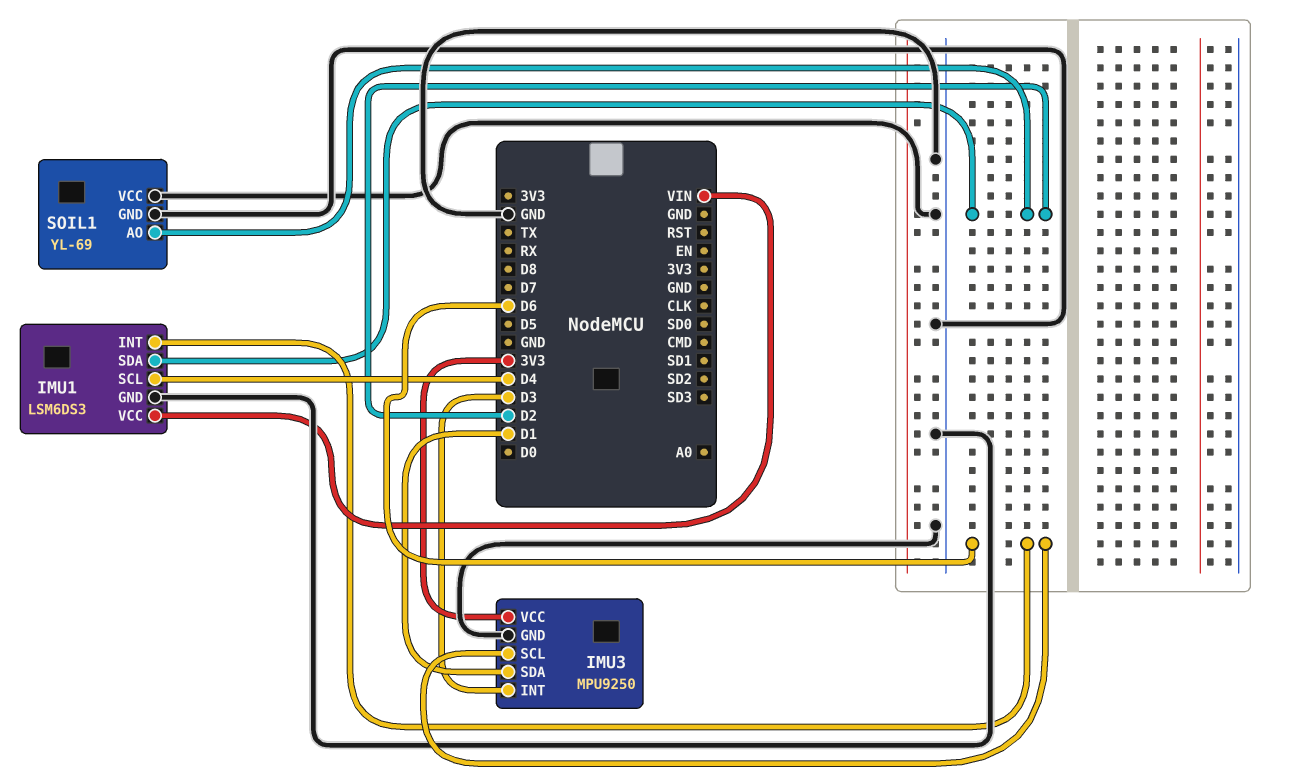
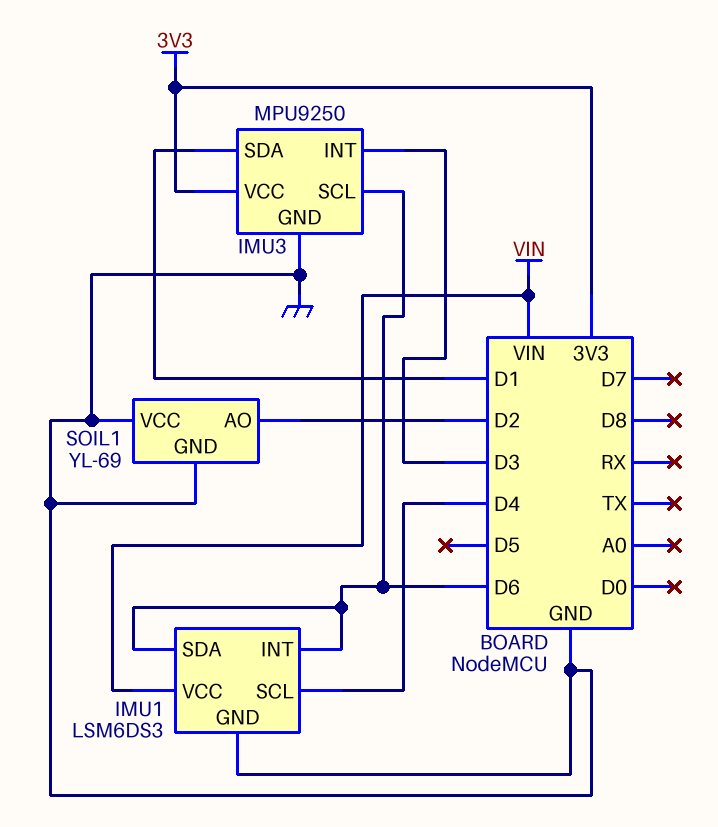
IMU1 pin SDA: D2 -> D6

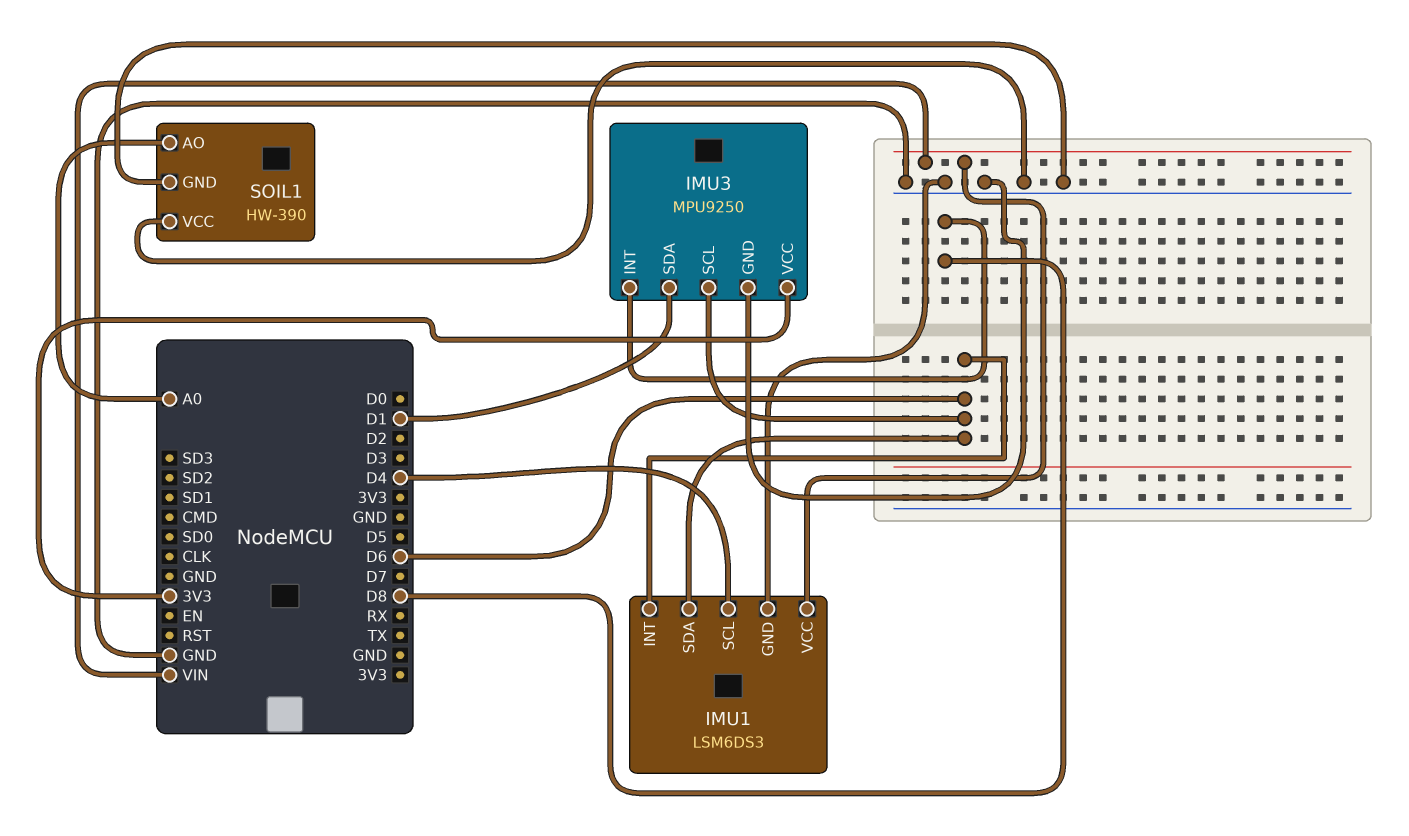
IMU3 pin INT: D3 -> D8
SOIL1: YL-69 -> HW-390
SOIL1 pin AO: D2 -> A0

